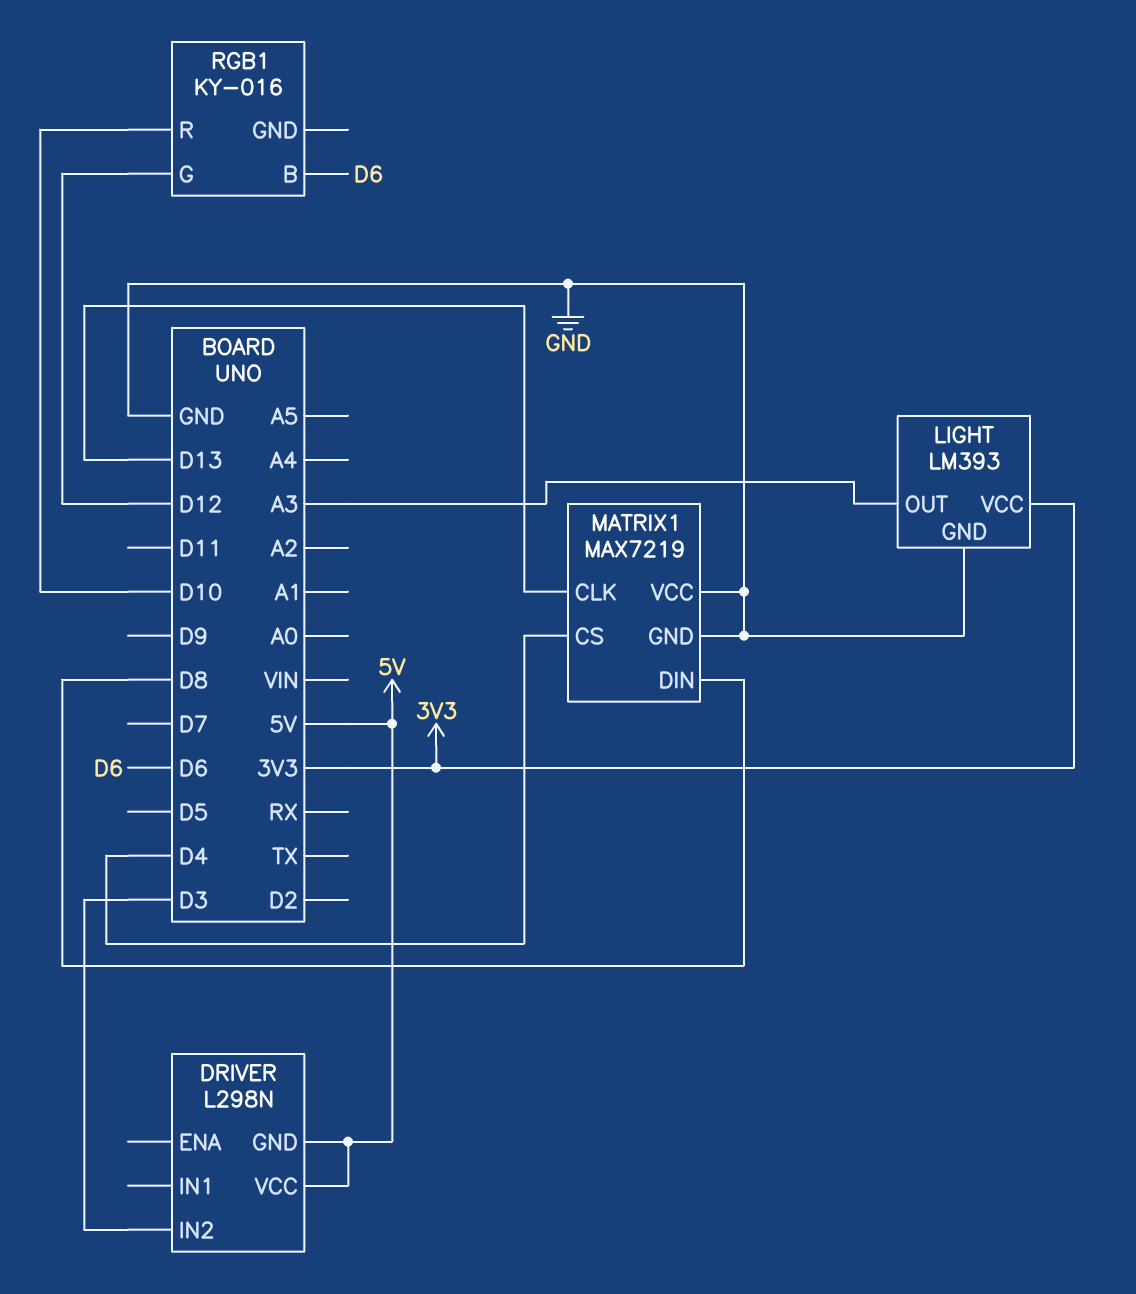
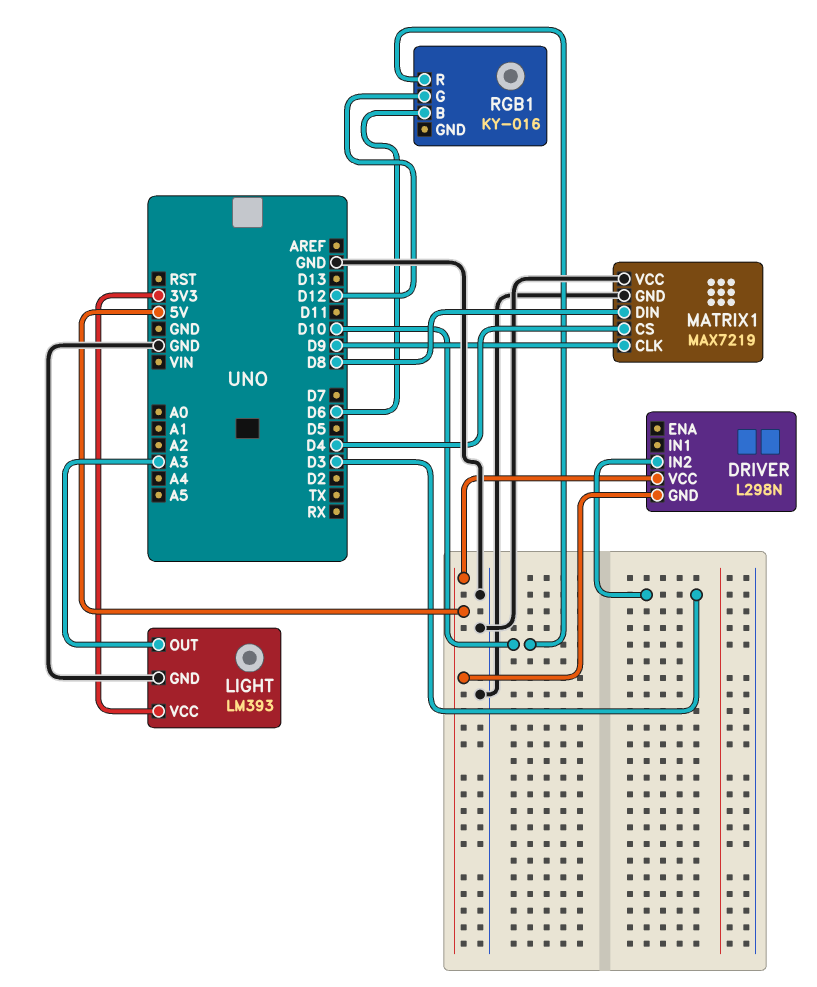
MATRIX1 pin CLK: D13 -> D9

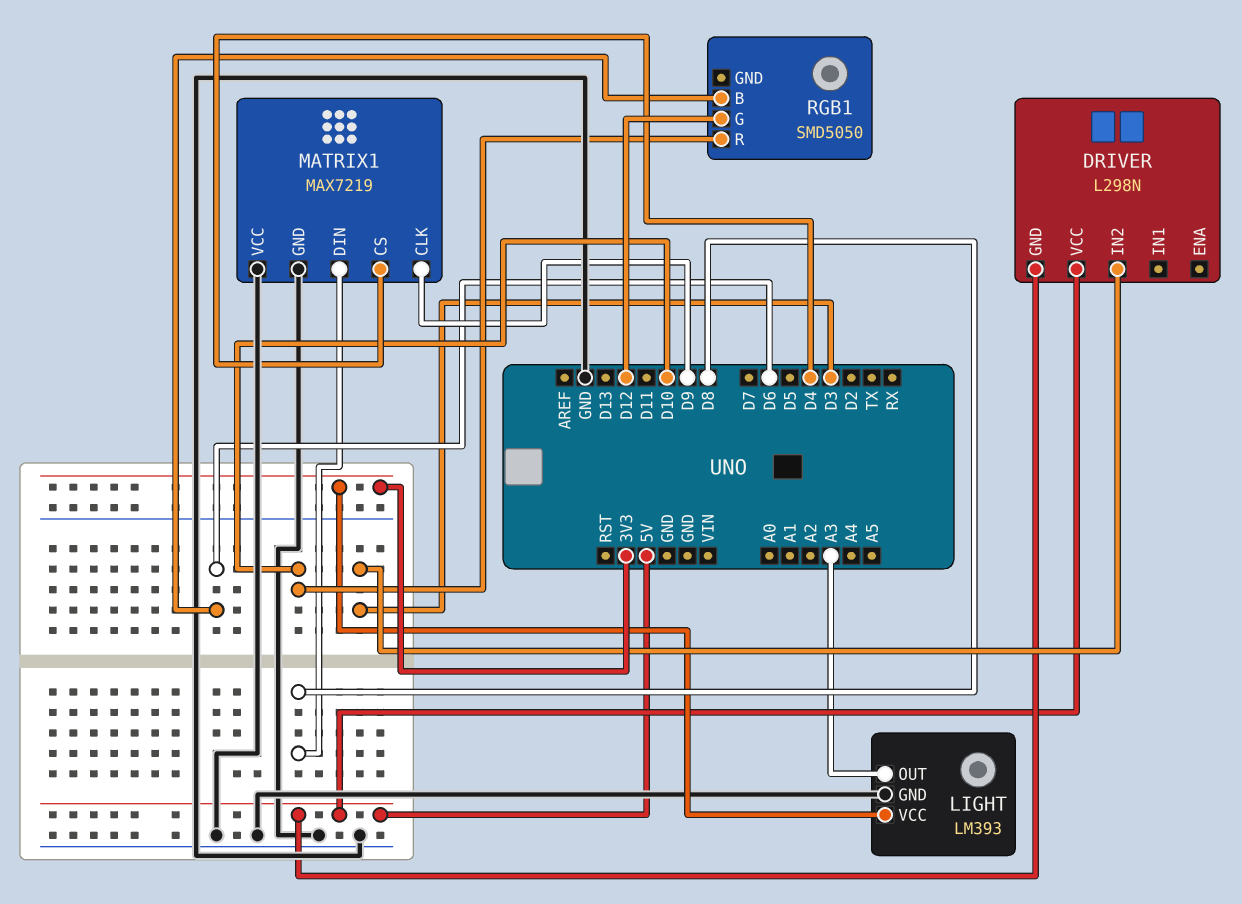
RGB1: KY-016 -> SMD5050

